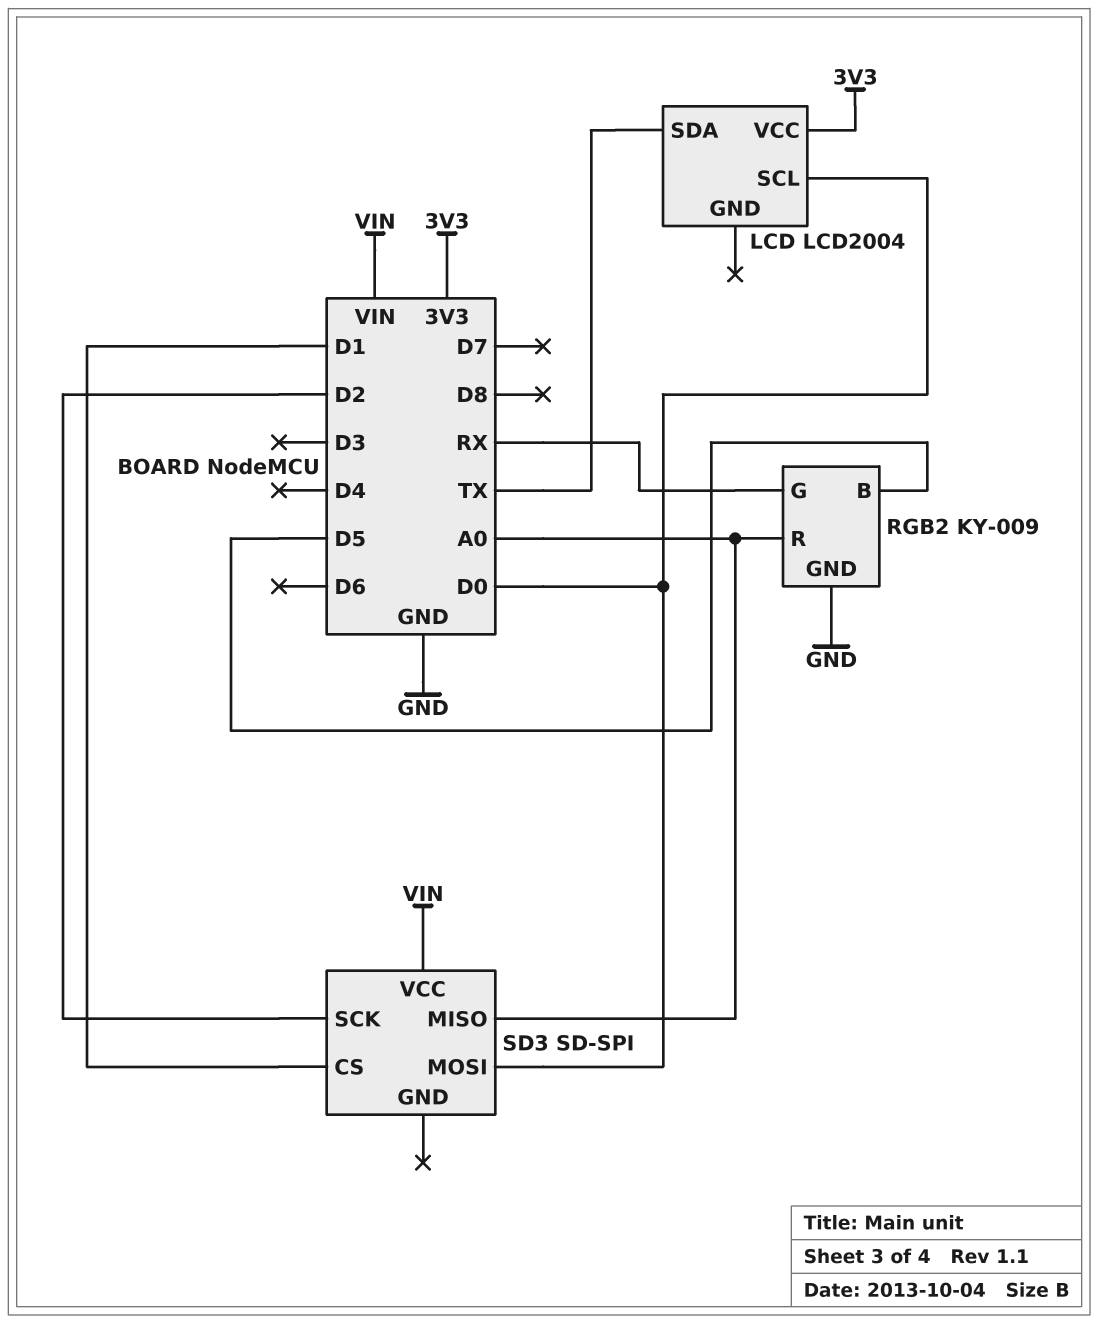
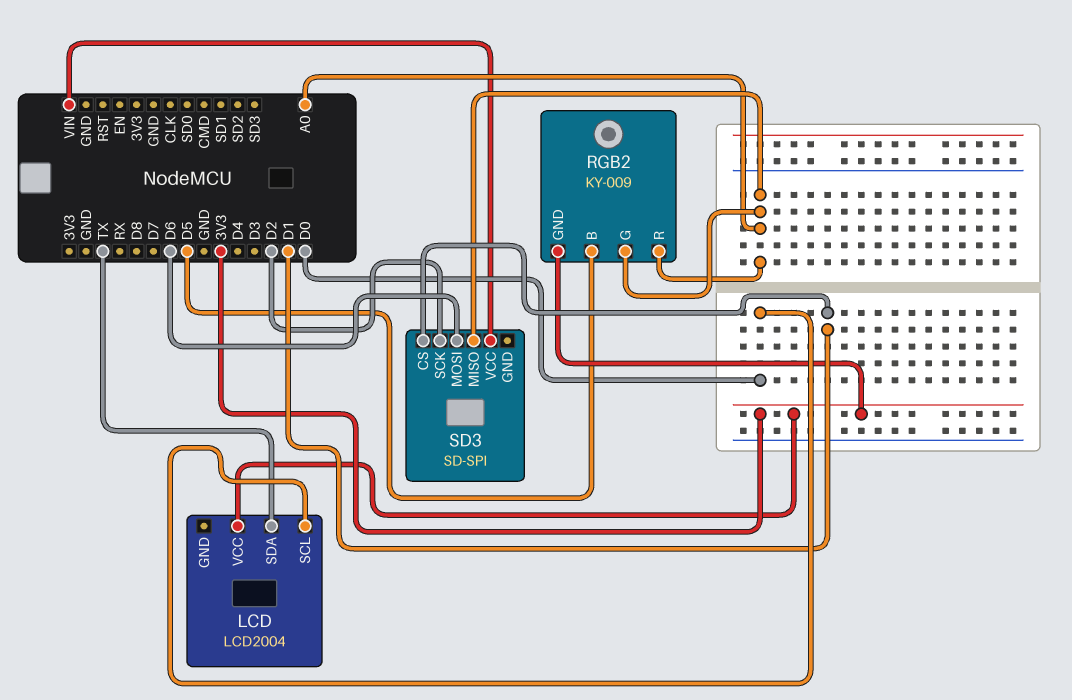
RGB2 pin G: RX -> A0
RGB2 pin GND: GND -> 3V3
SD3 pin MOSI: D0 -> D6

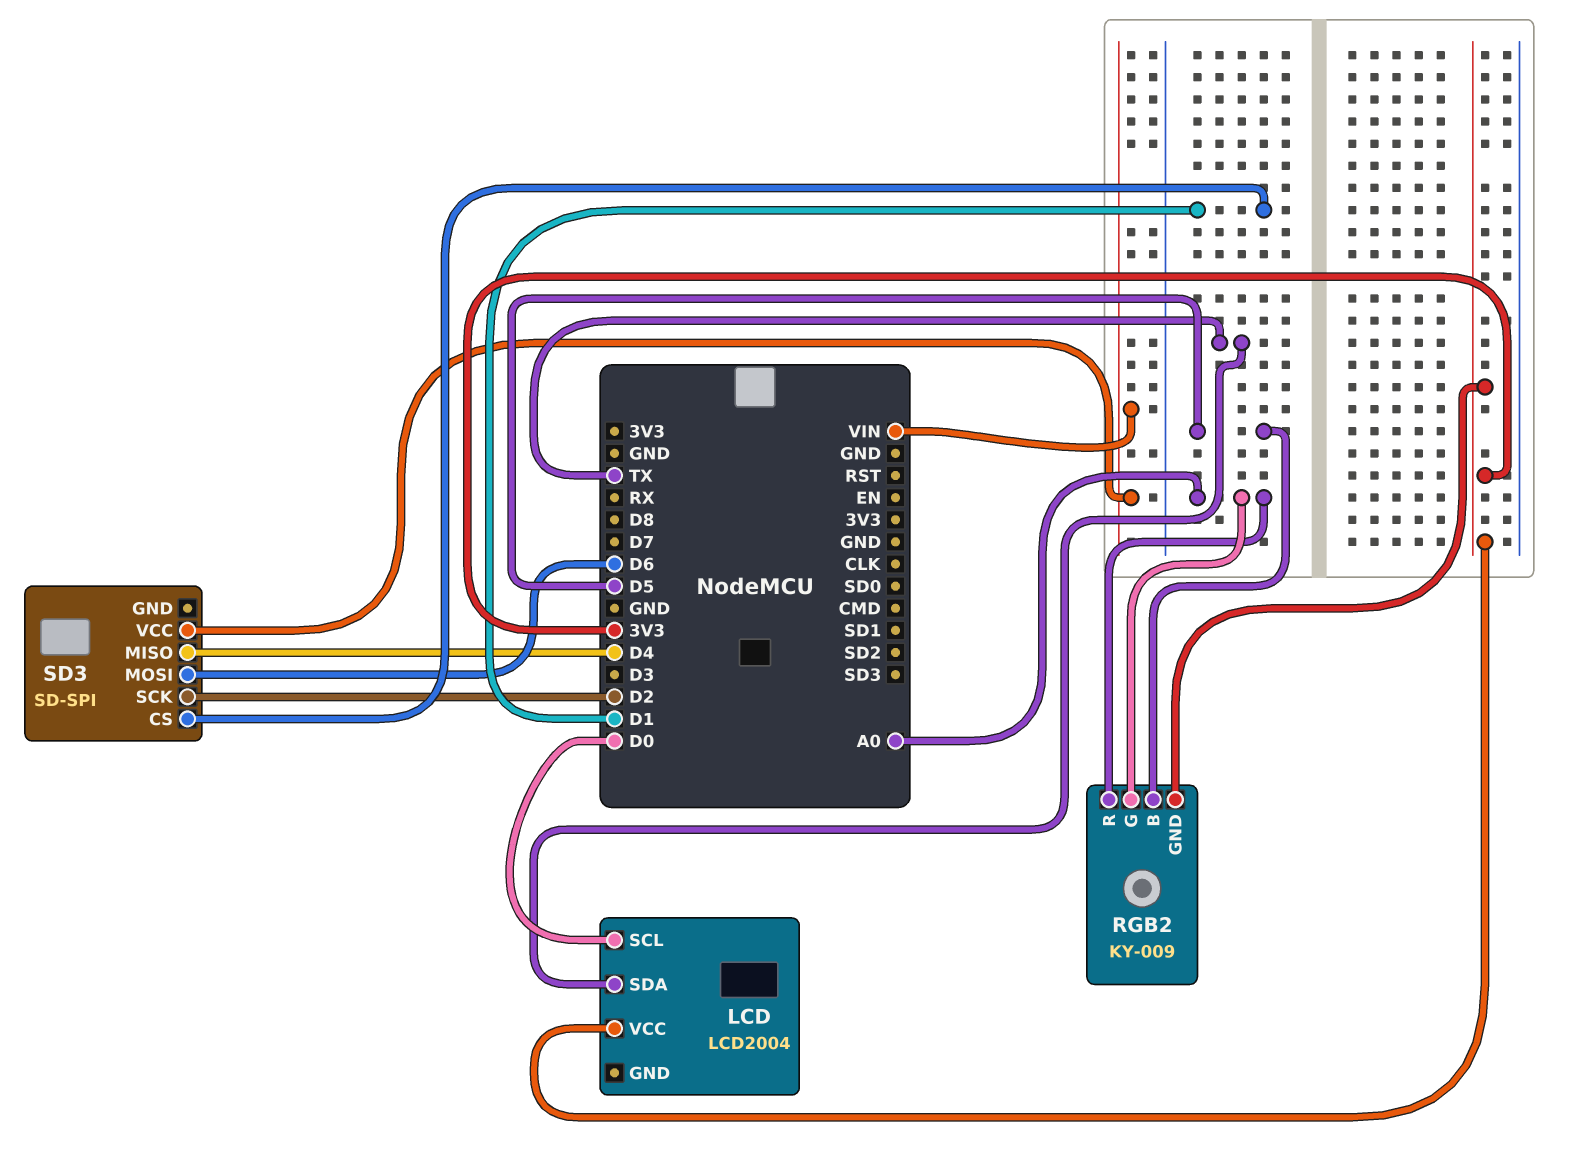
SD3 pin MISO: A0 -> D4

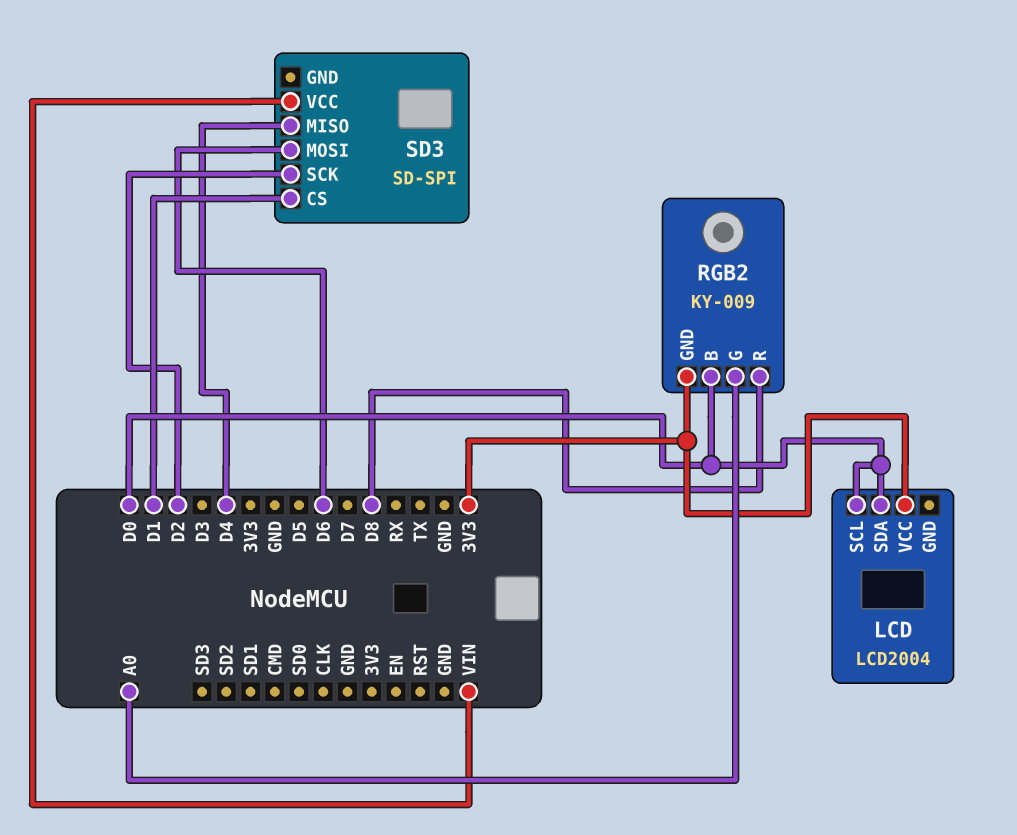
LCD pin SDA: TX -> D0
RGB2 pin B: D5 -> D0
RGB2 pin R: A0 -> D8

